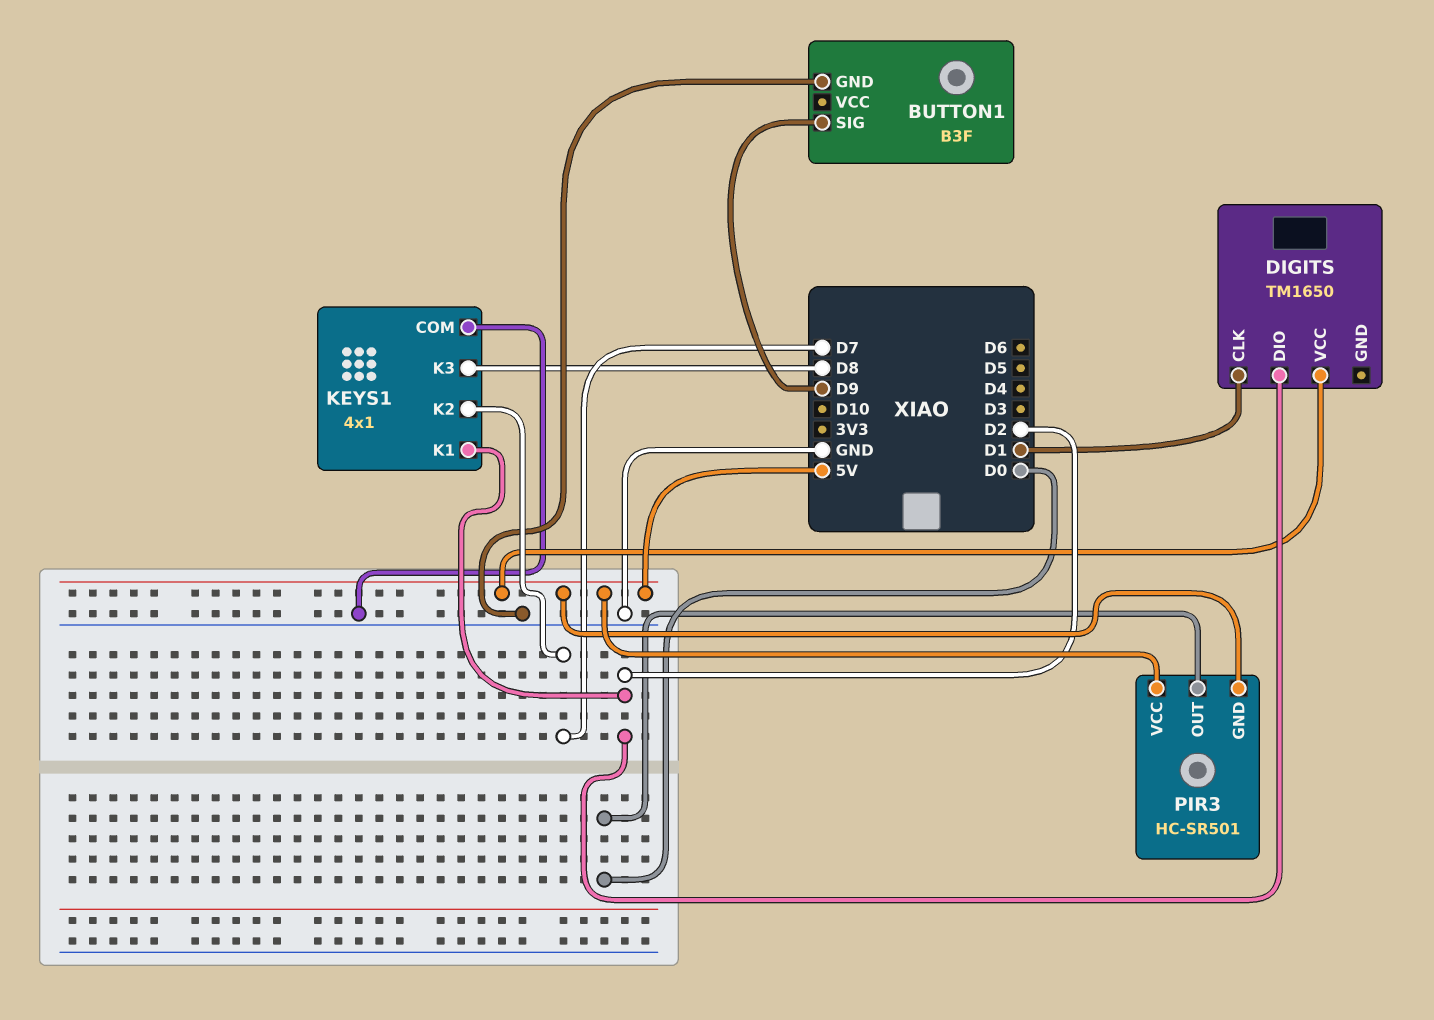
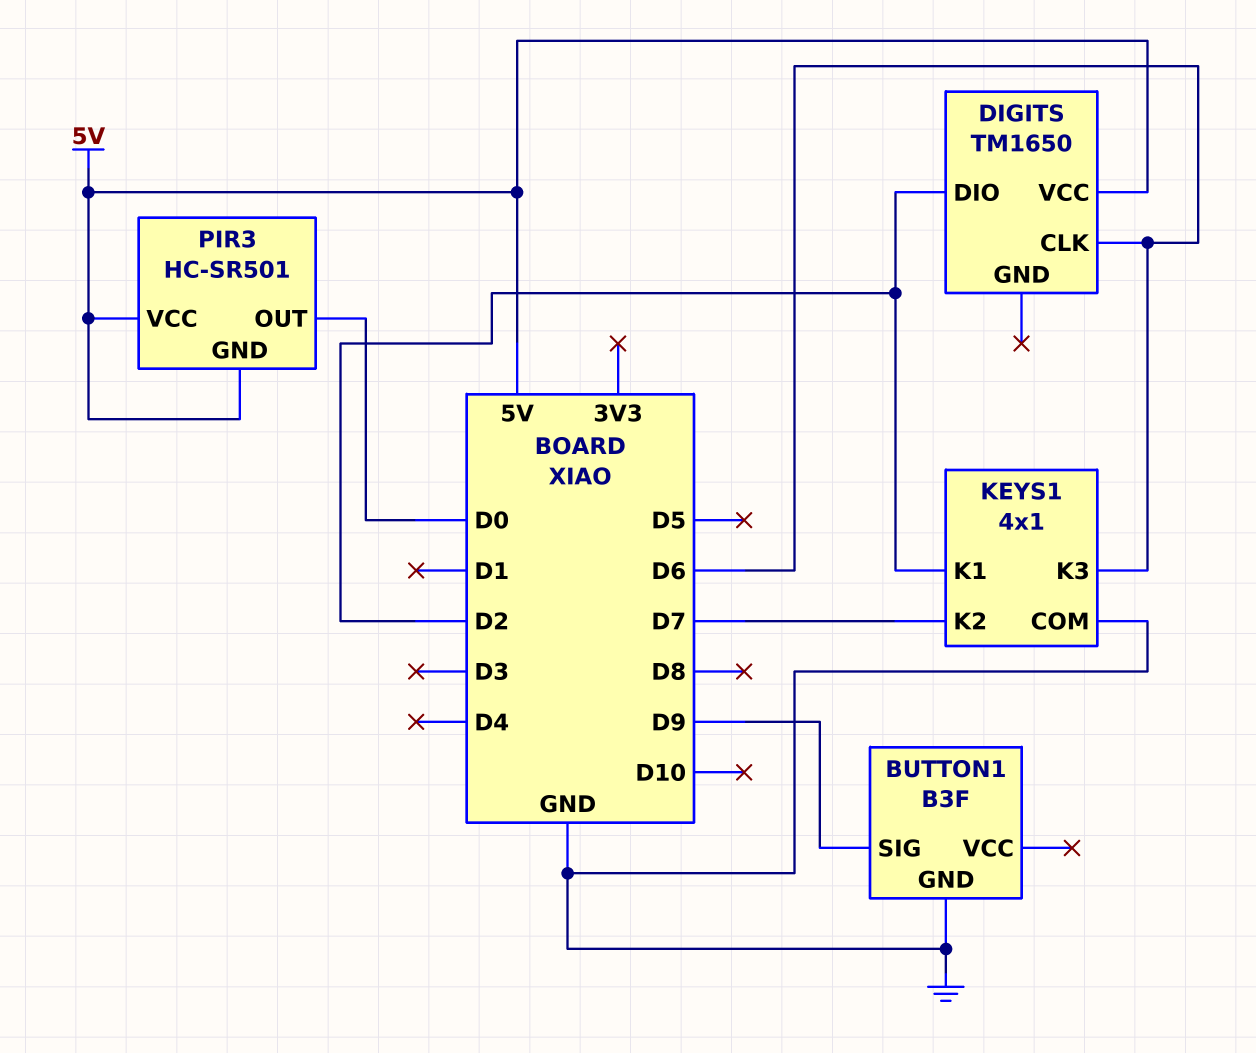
DIGITS pin CLK: D1 -> D6
KEYS1 pin K3: D8 -> D6

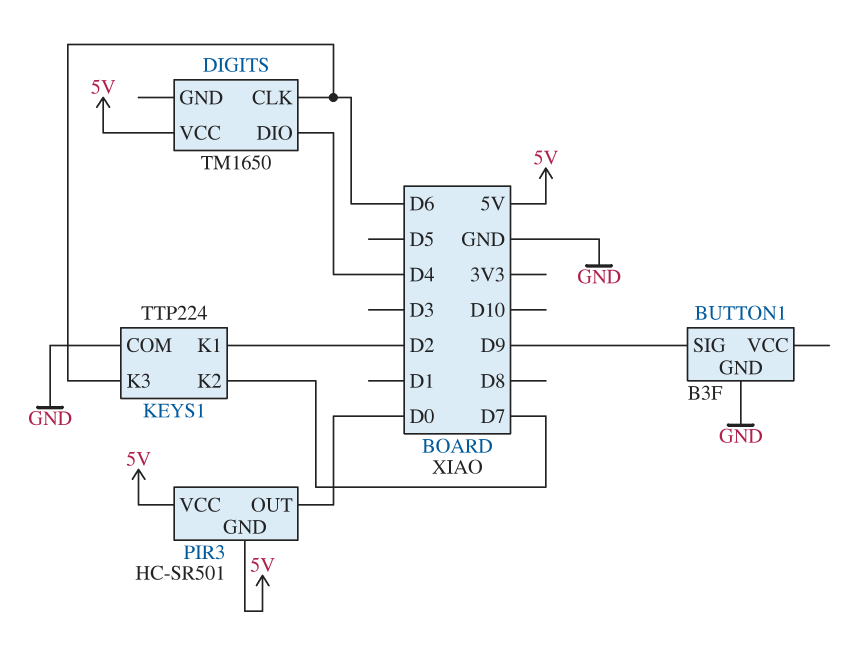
DIGITS pin DIO: D2 -> D4
KEYS1: 4x1 -> TTP224

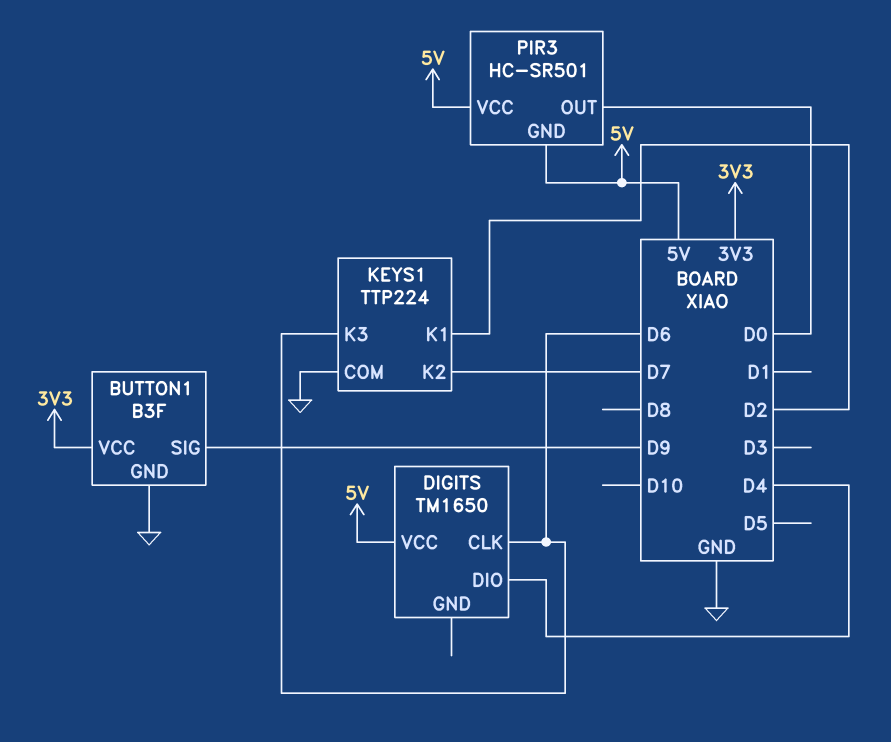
BUTTON1 pin VCC: none -> 3V3

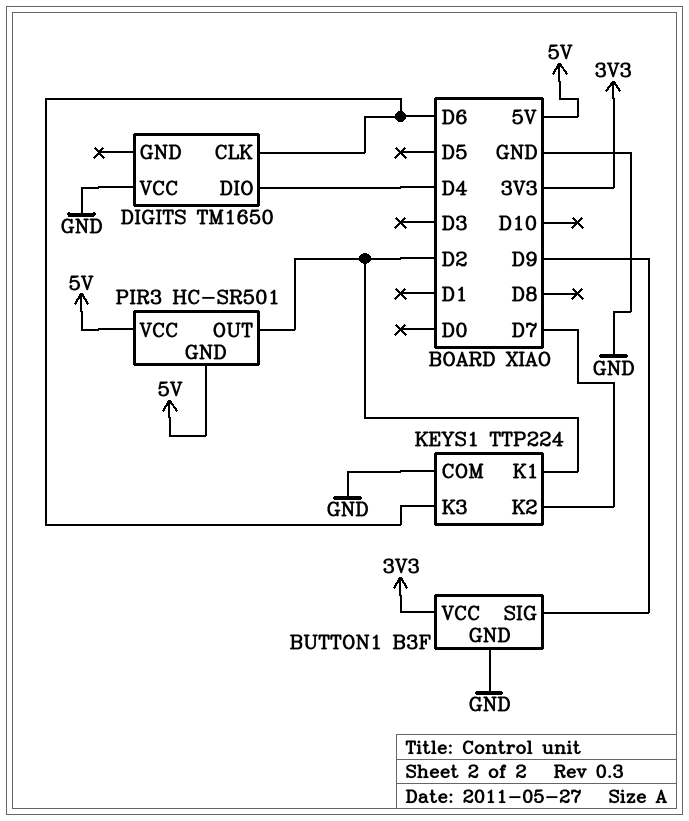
DIGITS pin VCC: 5V -> GND
PIR3 pin OUT: D0 -> D2

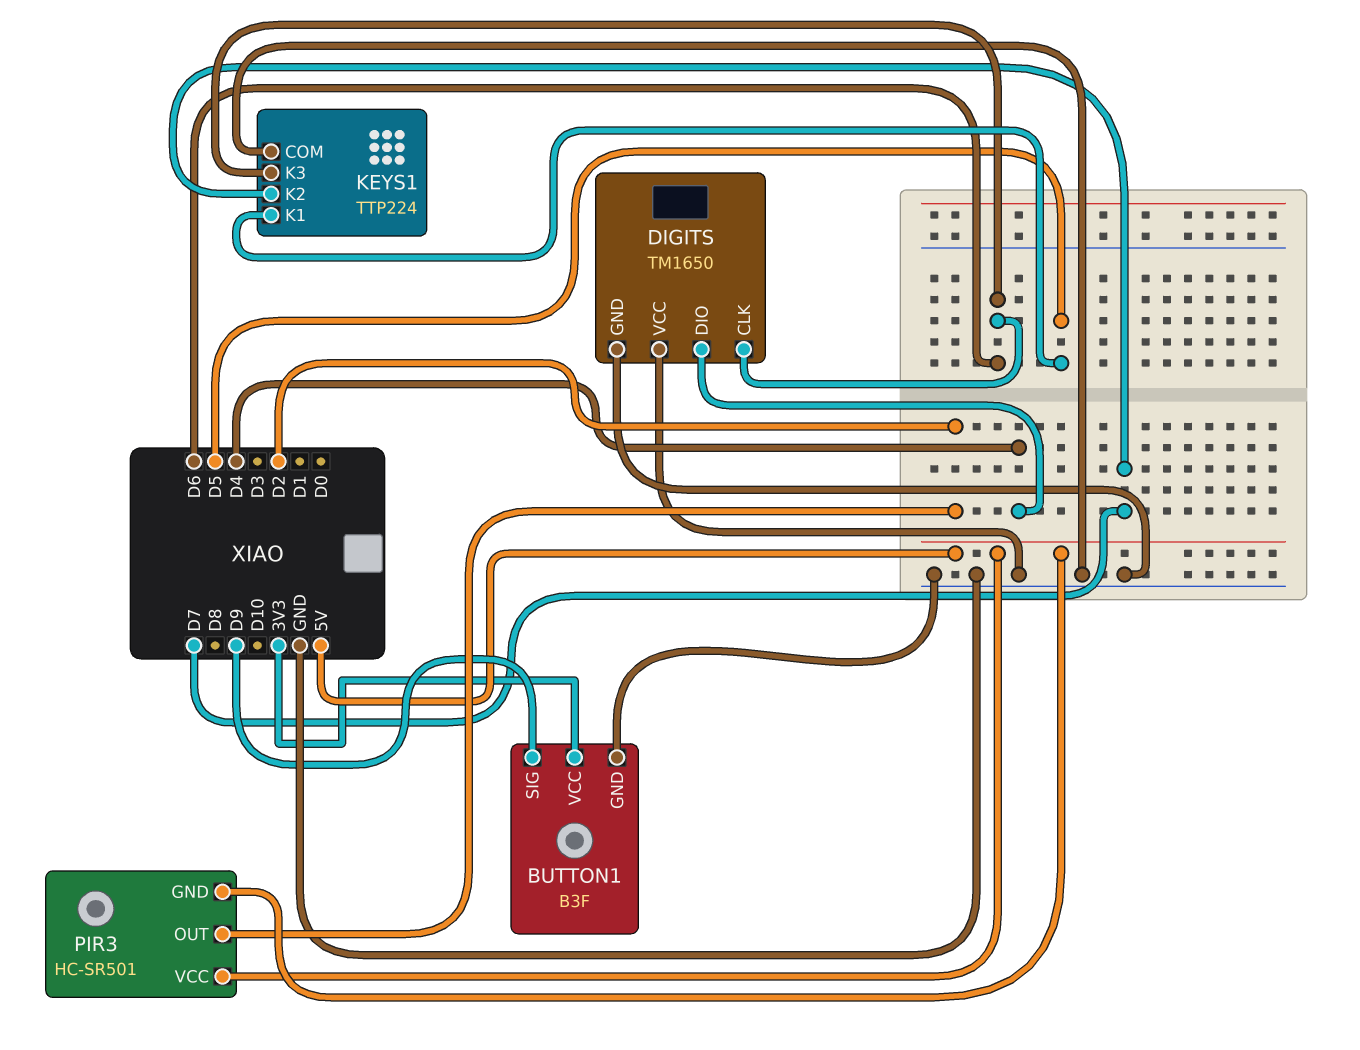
DIGITS pin GND: none -> GND
KEYS1 pin K1: D2 -> D5

